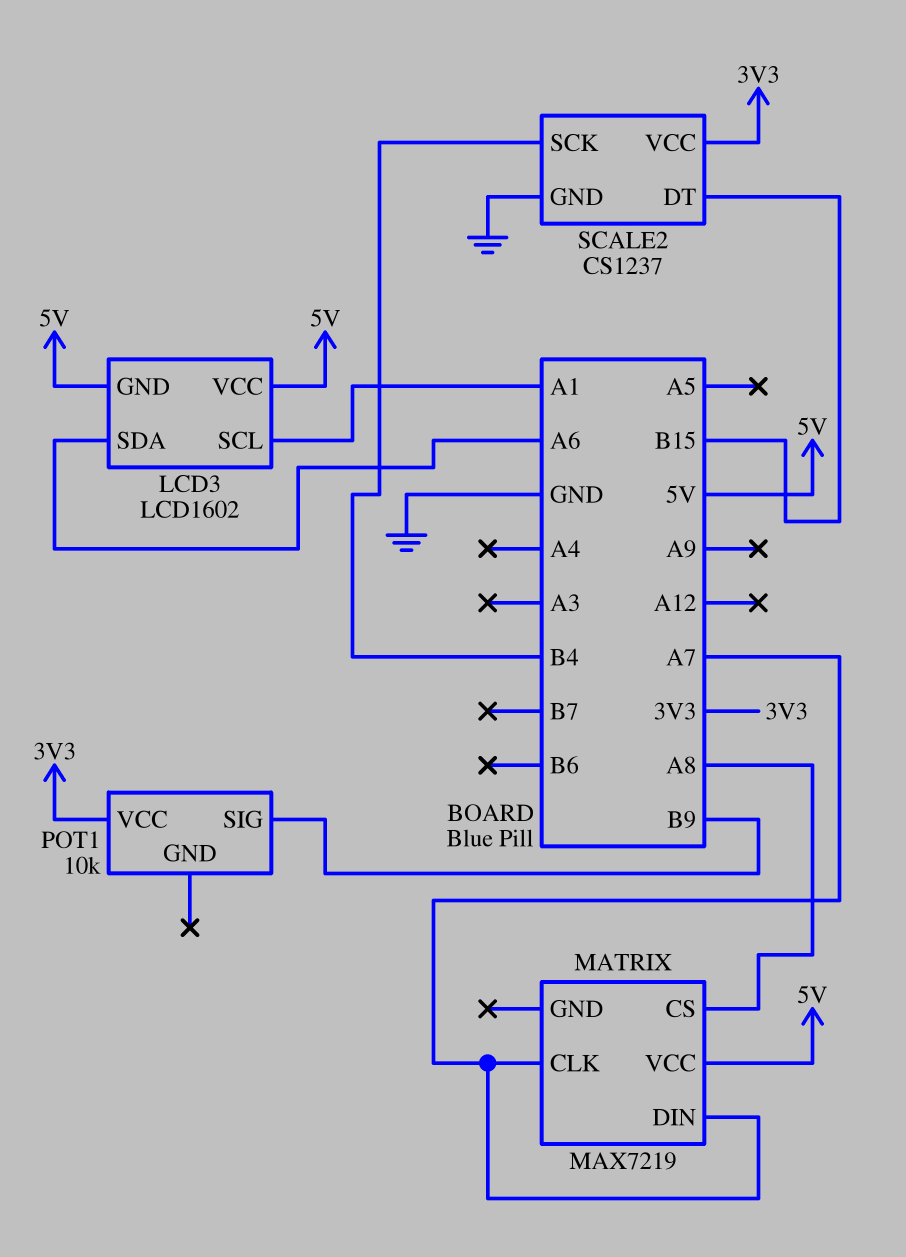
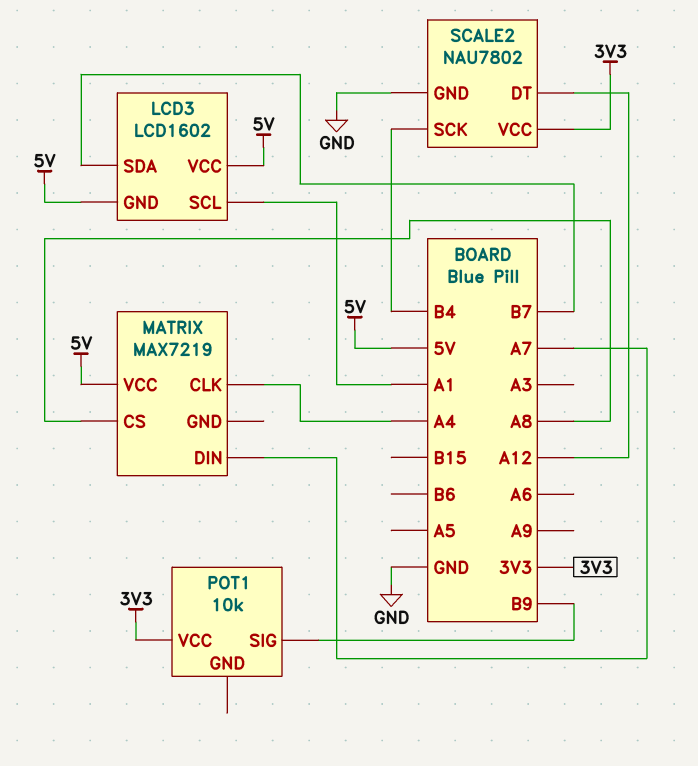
LCD3 pin SDA: A6 -> B7
MATRIX pin CLK: A7 -> A4
SCALE2: CS1237 -> NAU7802
SCALE2 pin DT: B15 -> A12

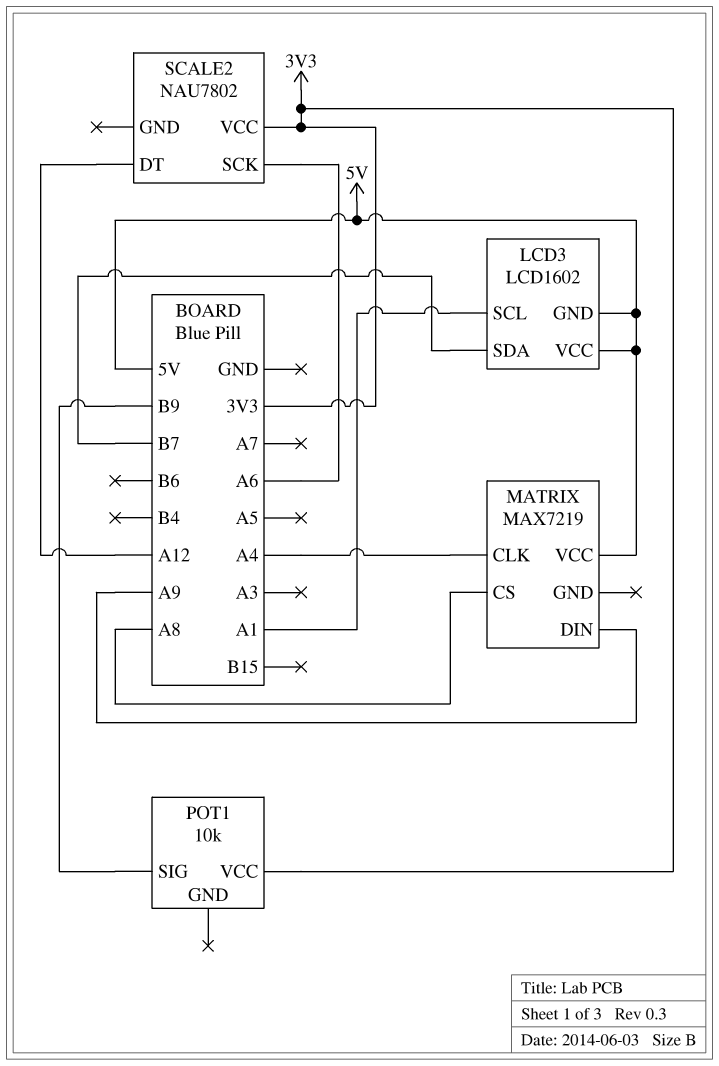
MATRIX pin DIN: A7 -> A9
SCALE2 pin GND: GND -> none
SCALE2 pin SCK: B4 -> A6

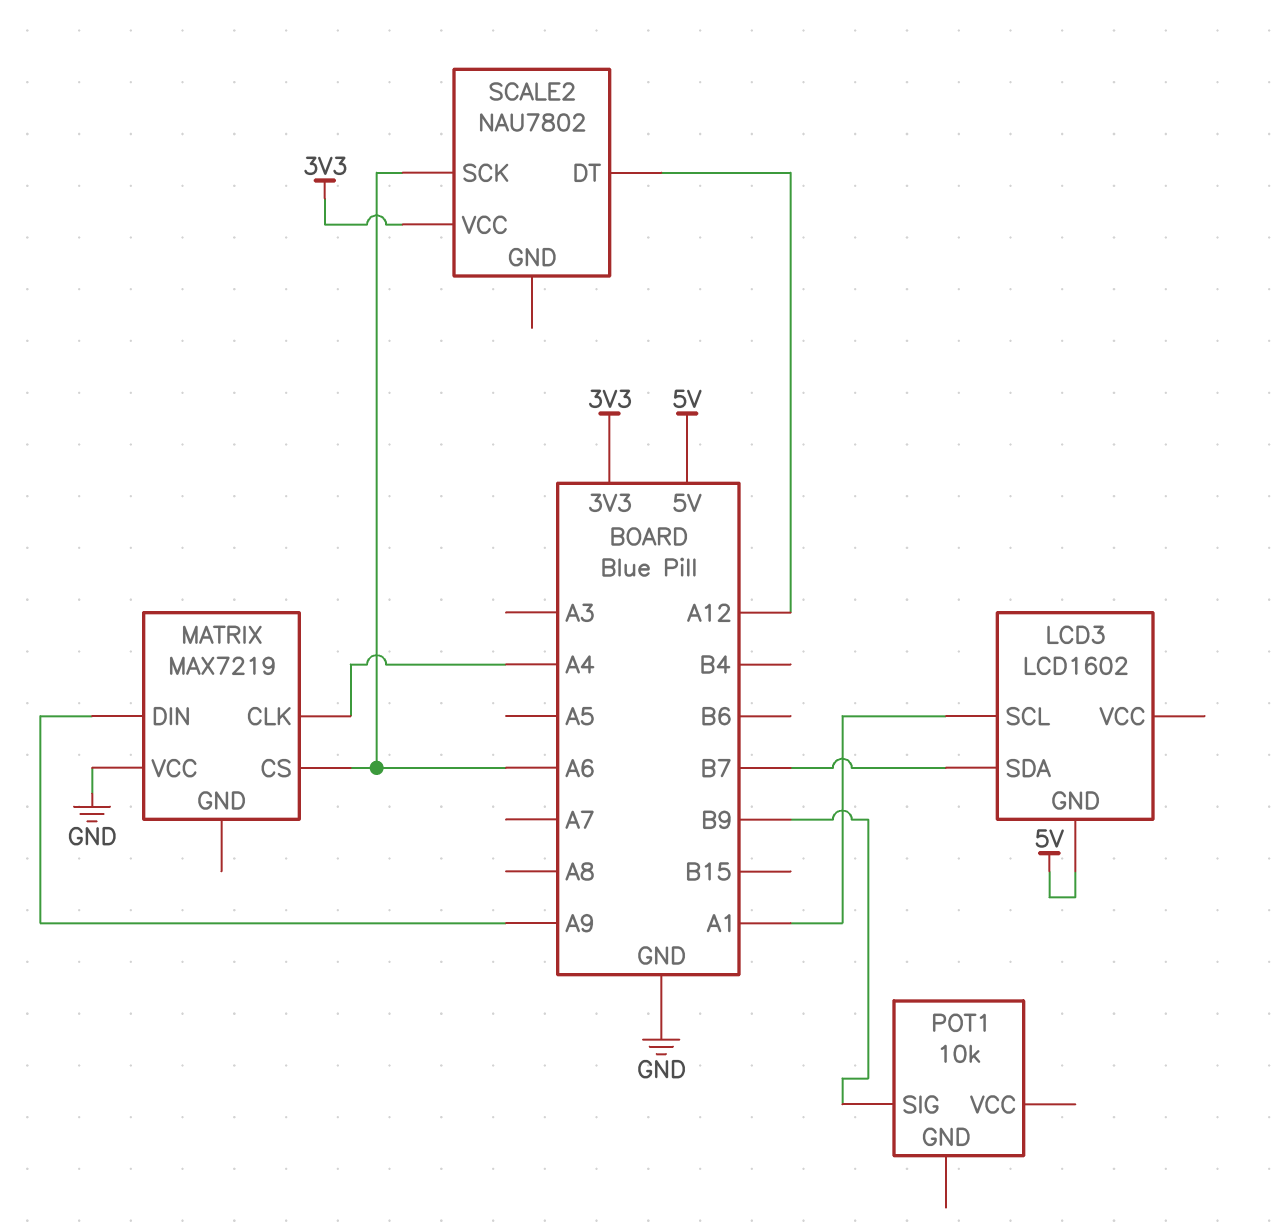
LCD3 pin VCC: 5V -> none
MATRIX pin CS: A8 -> A6
MATRIX pin VCC: 5V -> GND
POT1 pin VCC: 3V3 -> none

